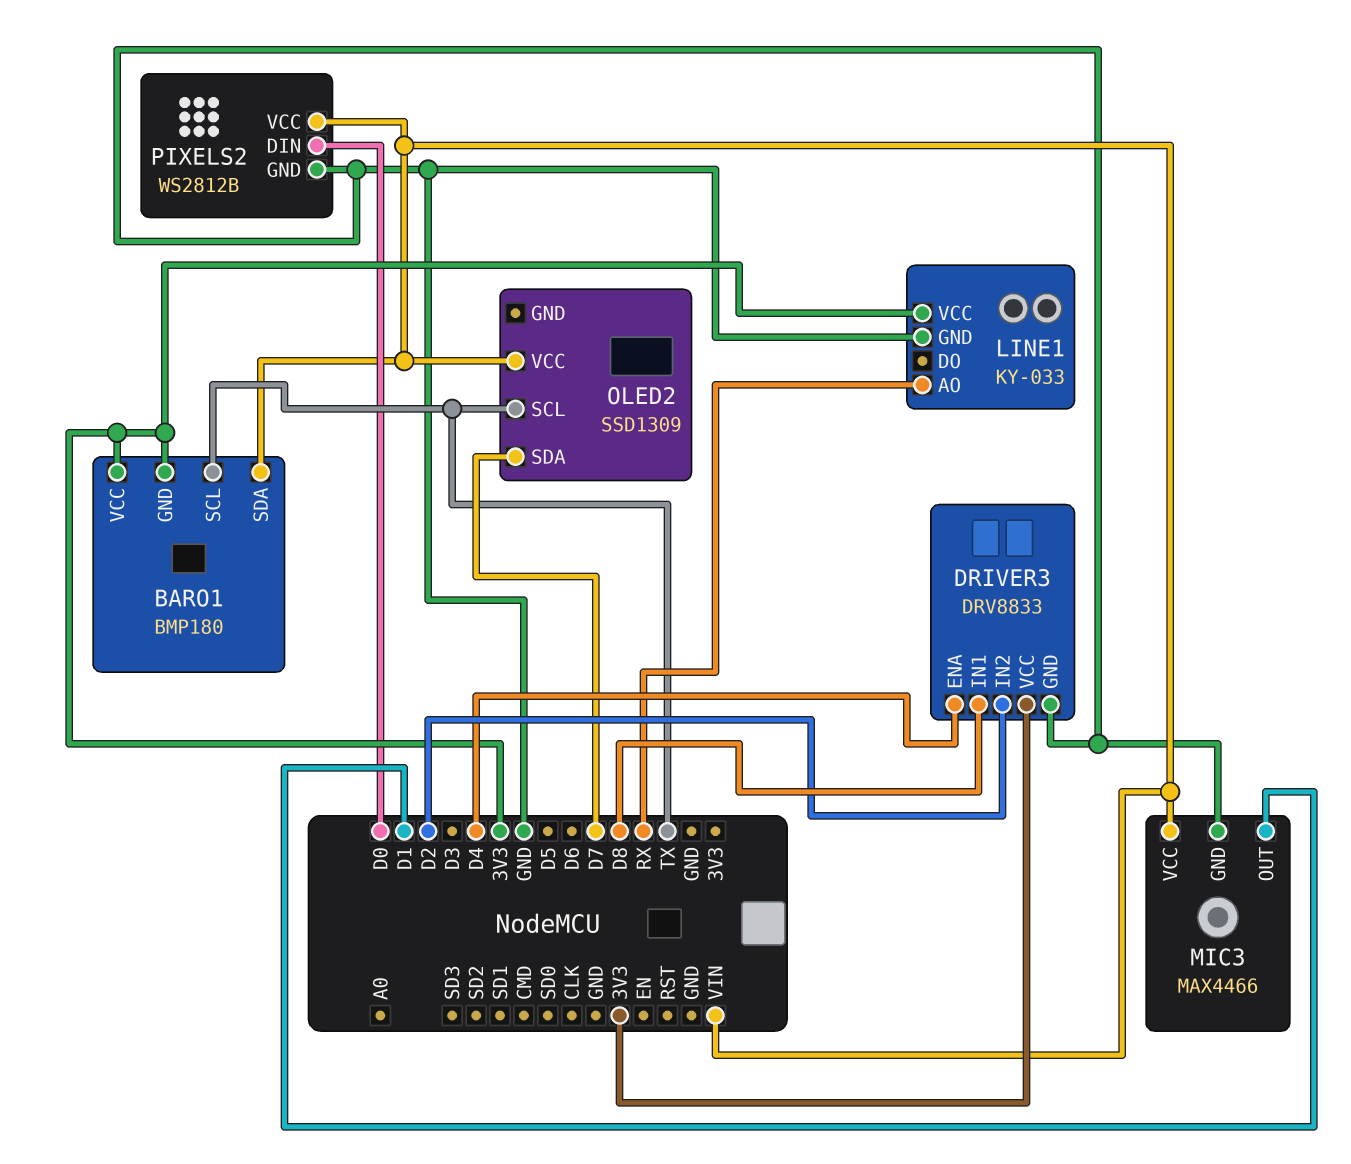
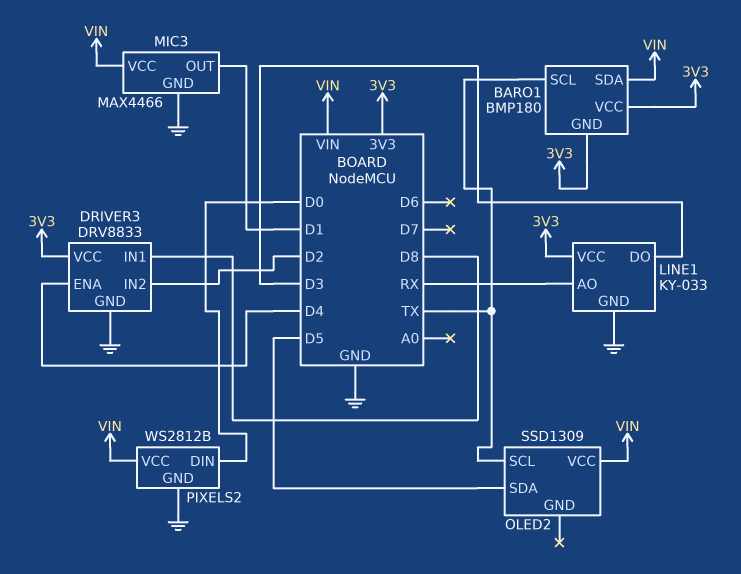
LINE1 pin DO: none -> D3
OLED2 pin SDA: D7 -> D5

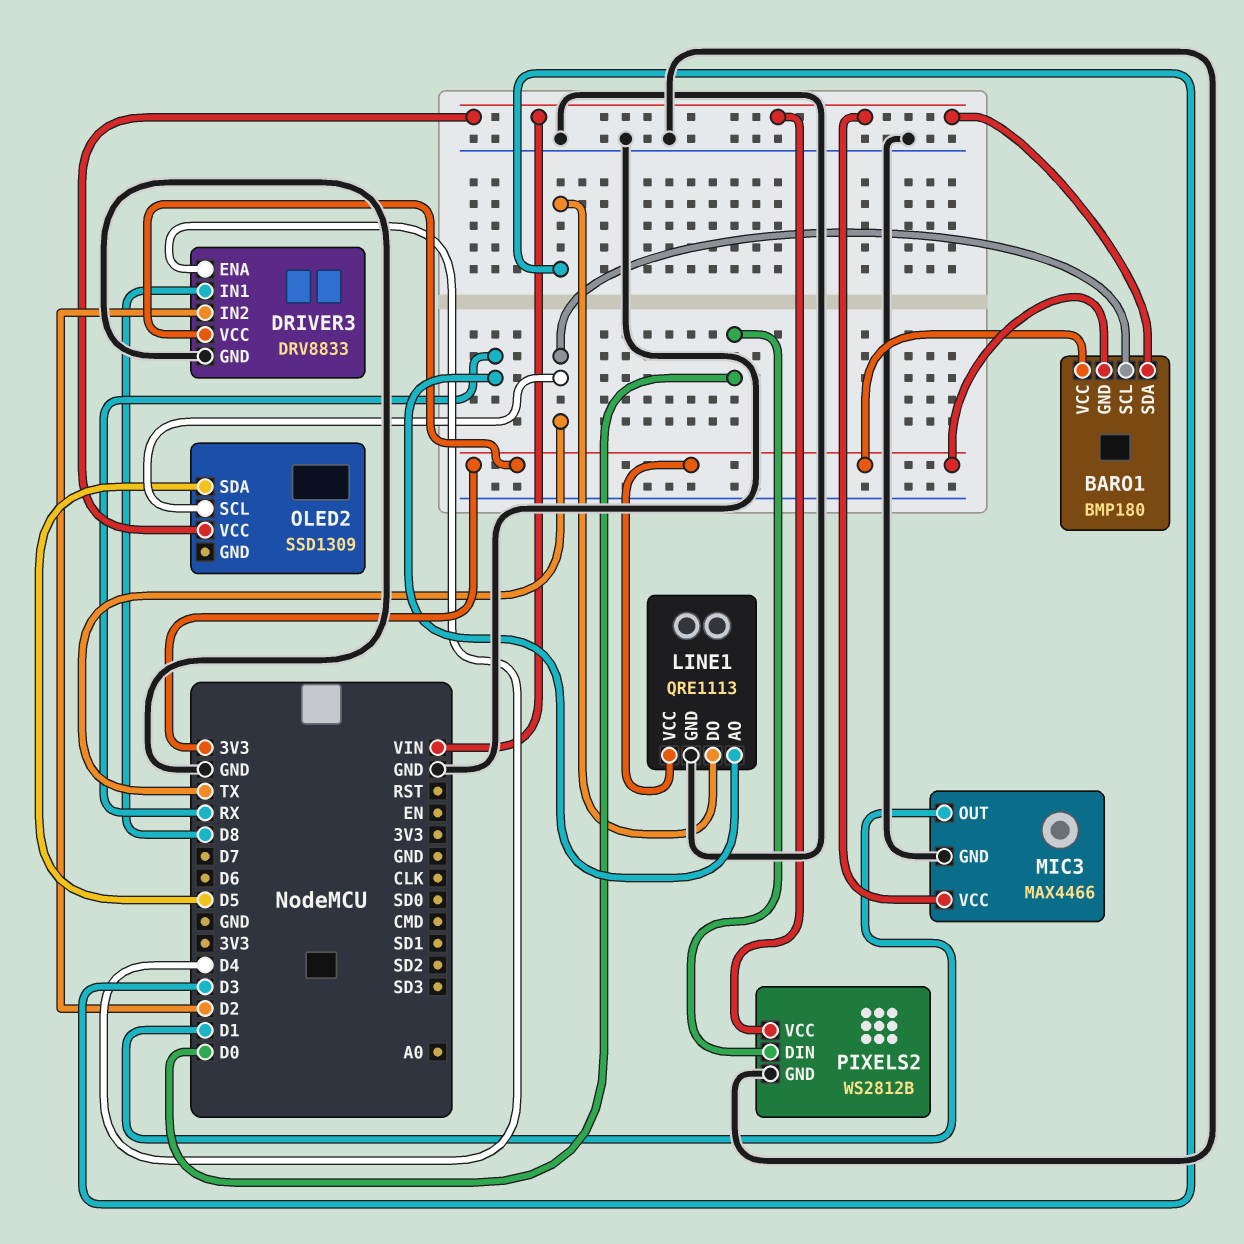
LINE1: KY-033 -> QRE1113

